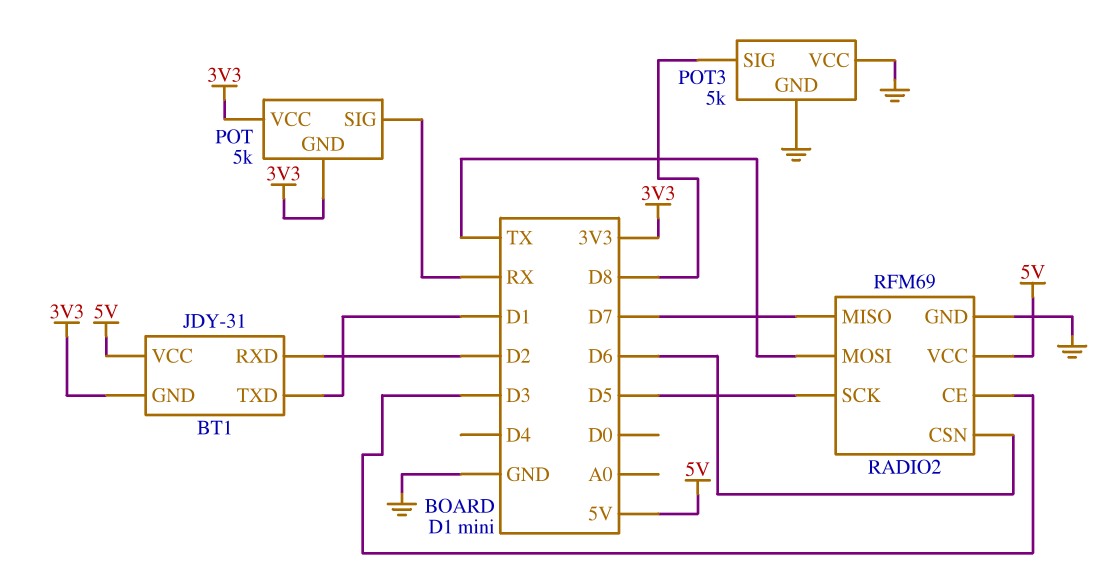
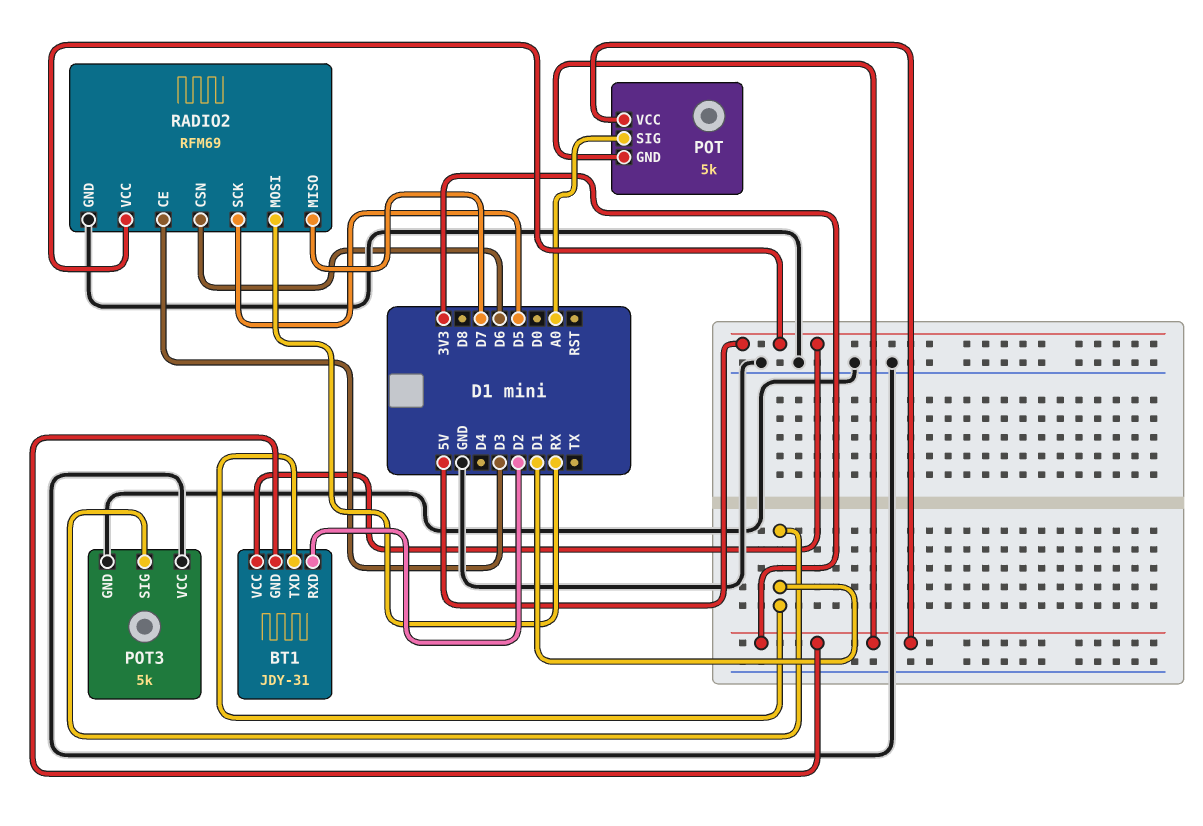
POT pin SIG: RX -> A0
POT3 pin SIG: D8 -> D1
RADIO2 pin MOSI: TX -> RX

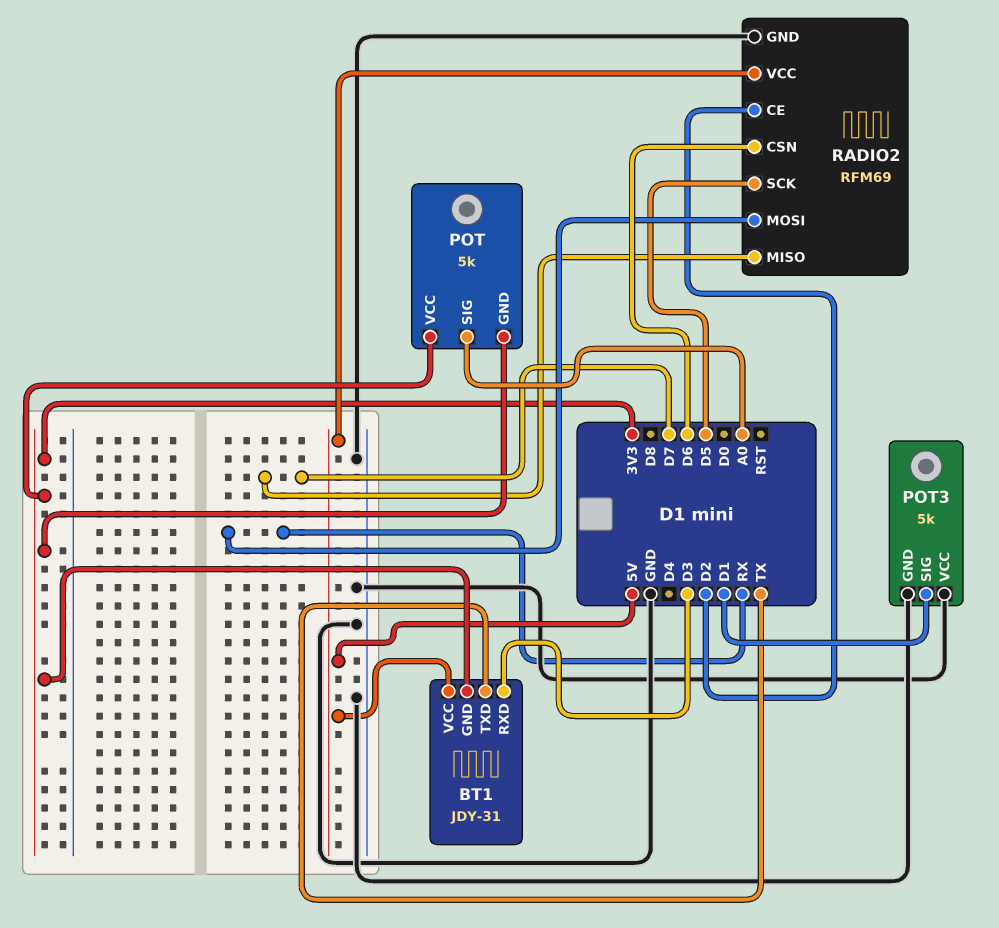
BT1 pin RXD: D2 -> D3
BT1 pin TXD: D1 -> TX
RADIO2 pin CE: D3 -> D2

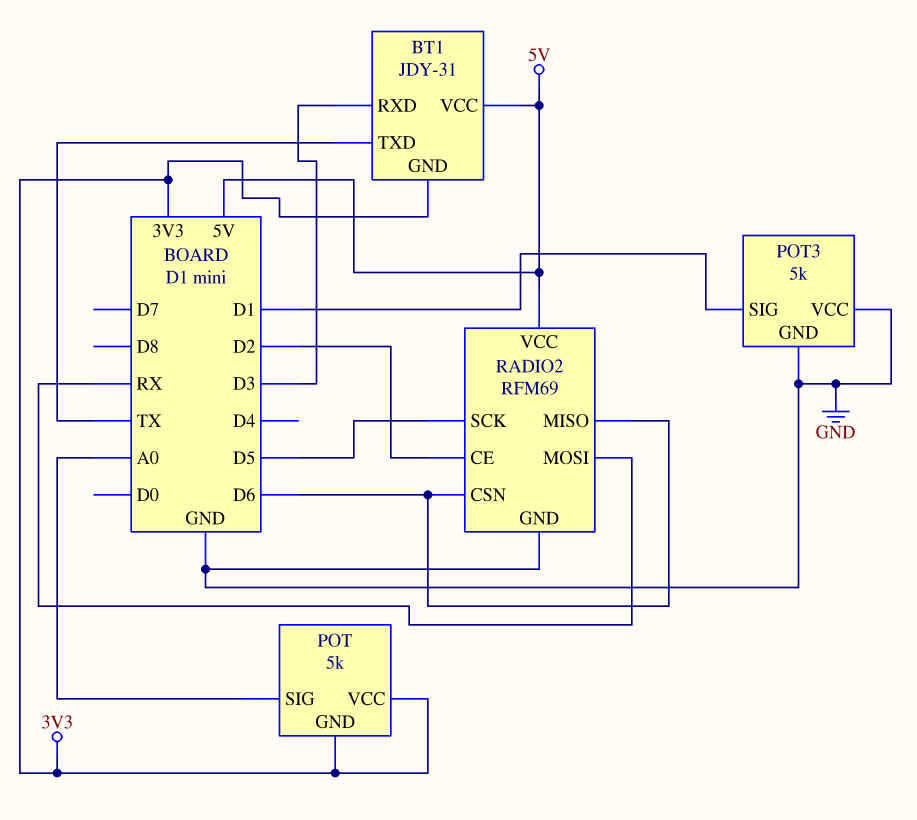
RADIO2 pin MISO: D7 -> D6

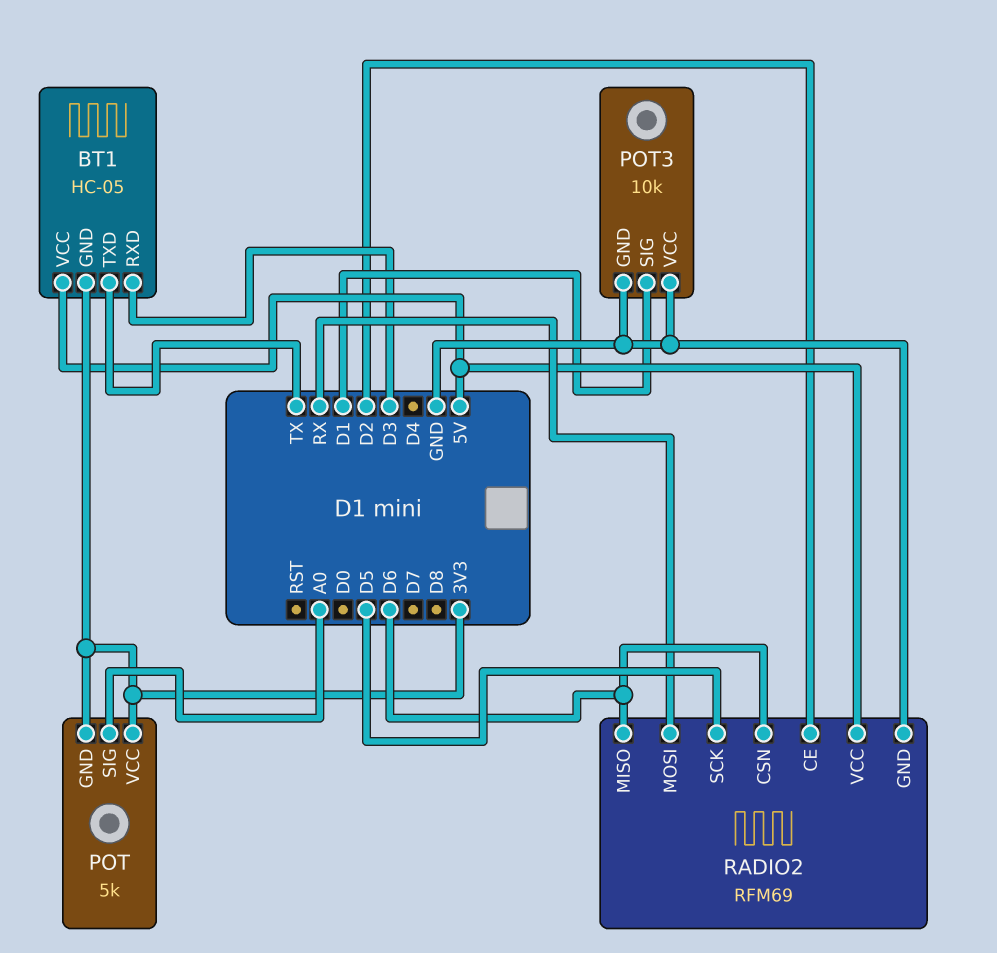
BT1: JDY-31 -> HC-05
POT3: 5k -> 10k

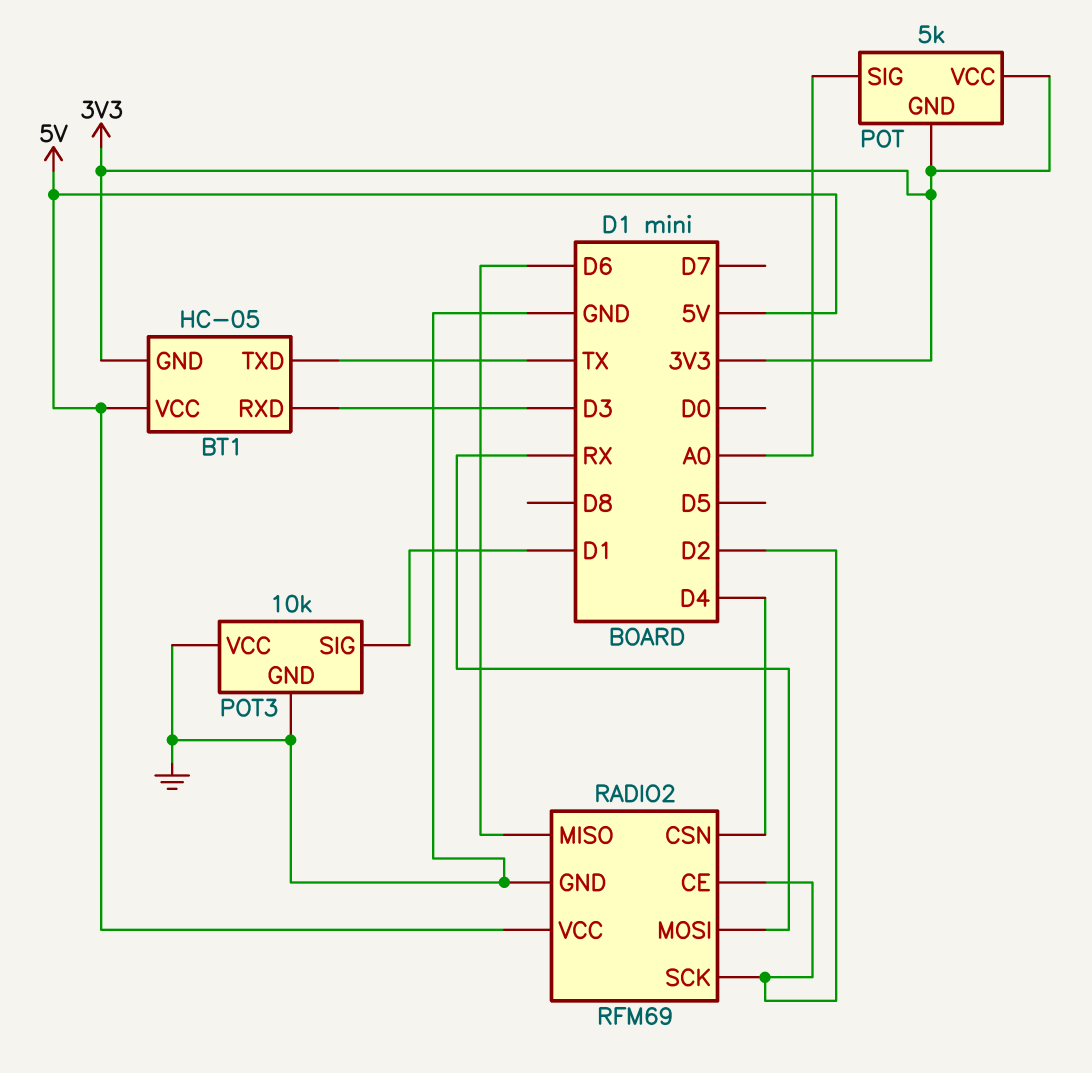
RADIO2 pin CSN: D6 -> D4
RADIO2 pin SCK: D5 -> D2

